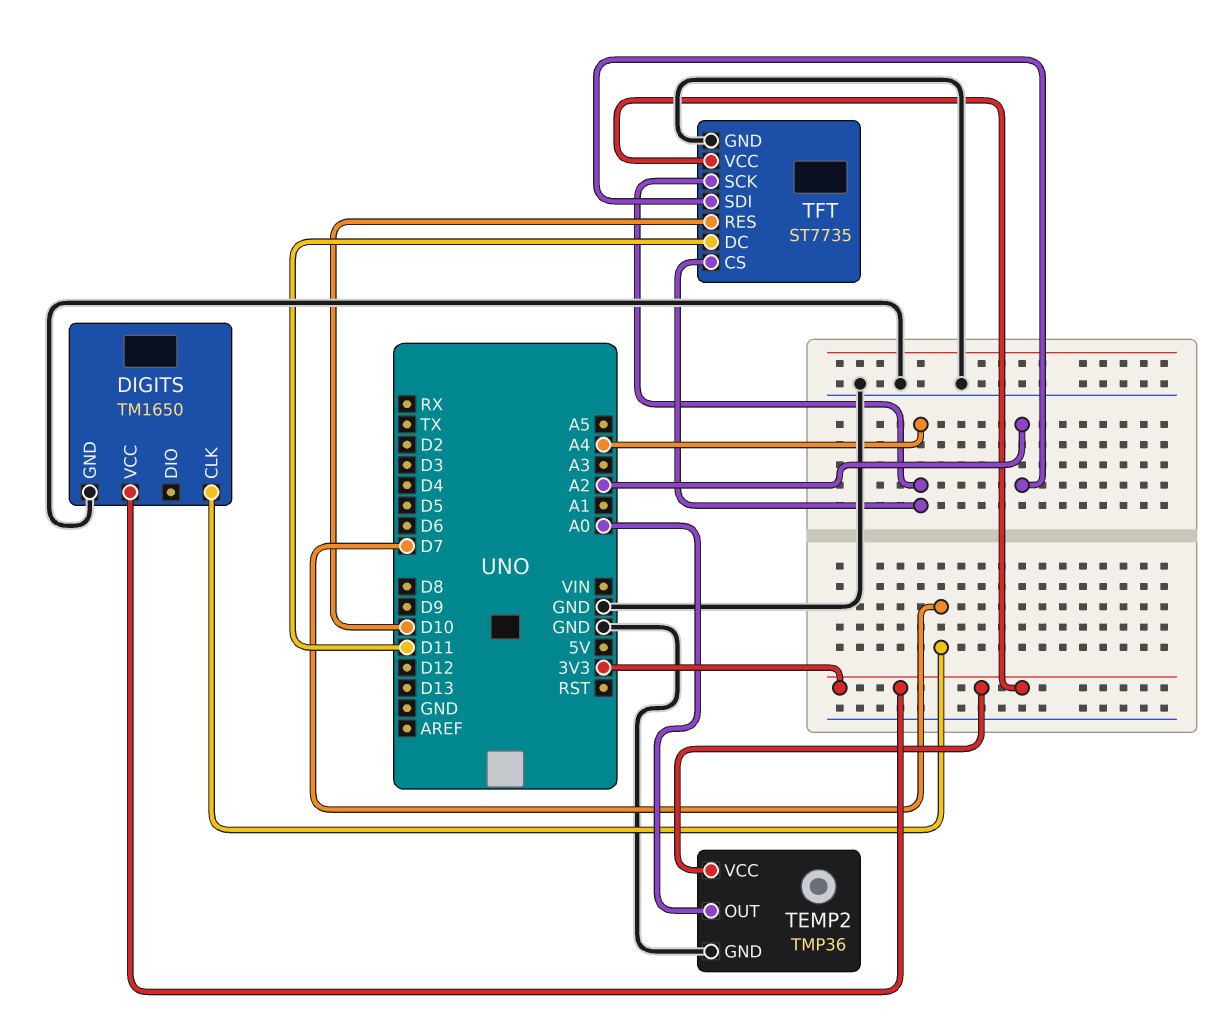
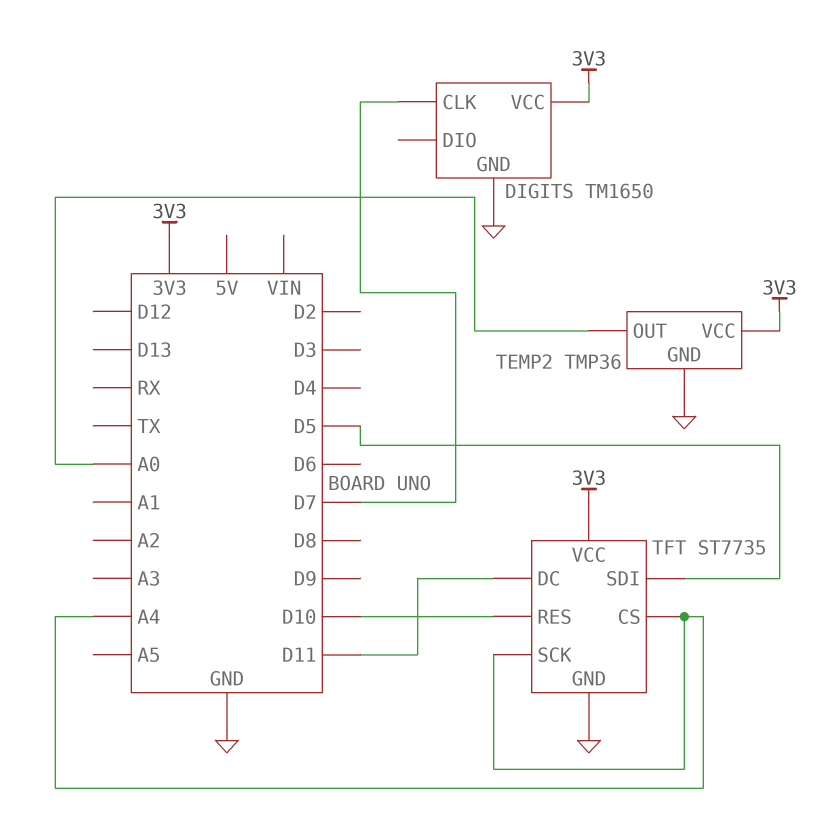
TFT pin SDI: A2 -> D5

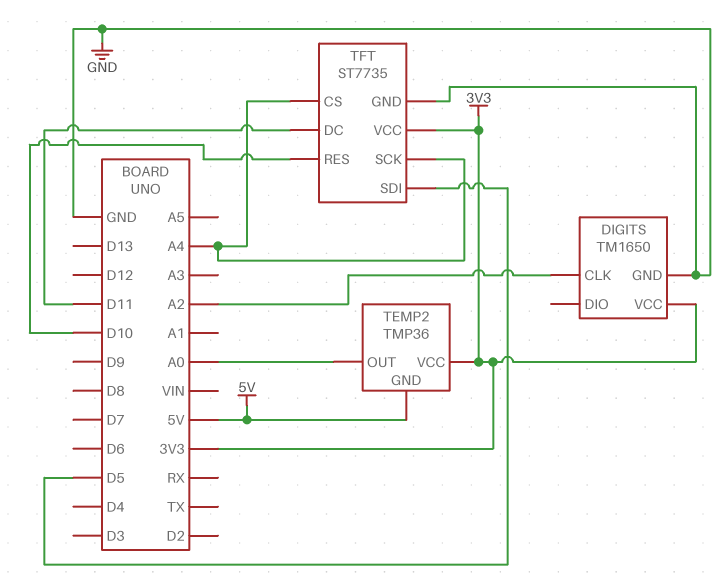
DIGITS pin CLK: D7 -> A2
TEMP2 pin GND: GND -> 5V

